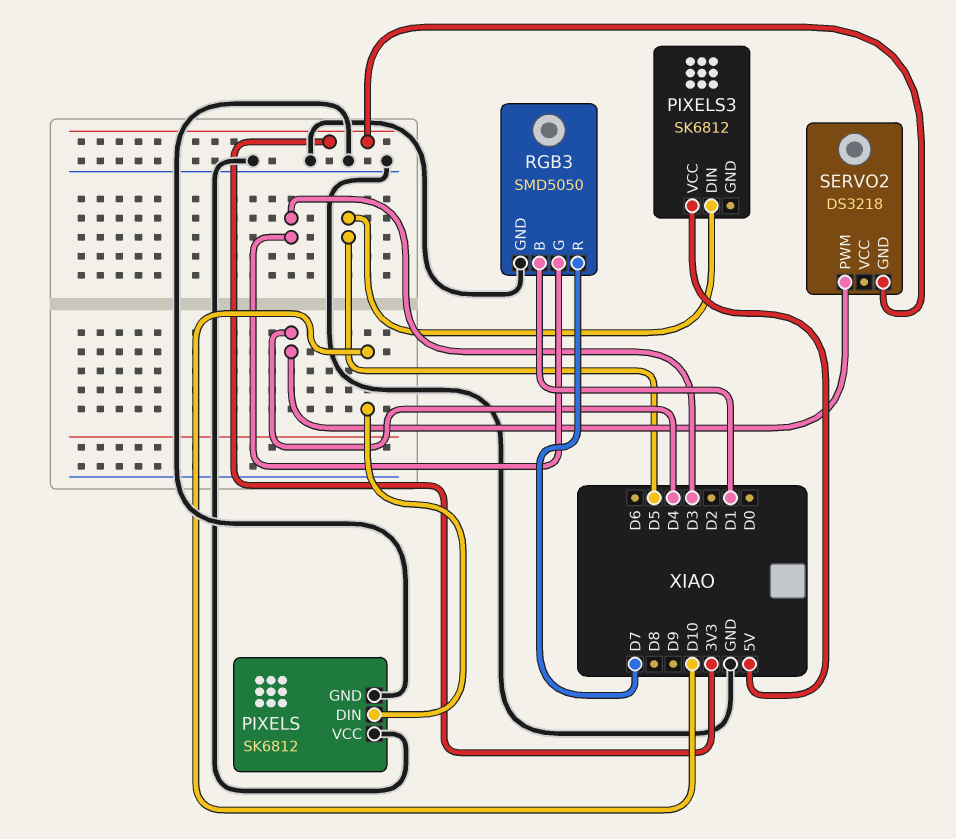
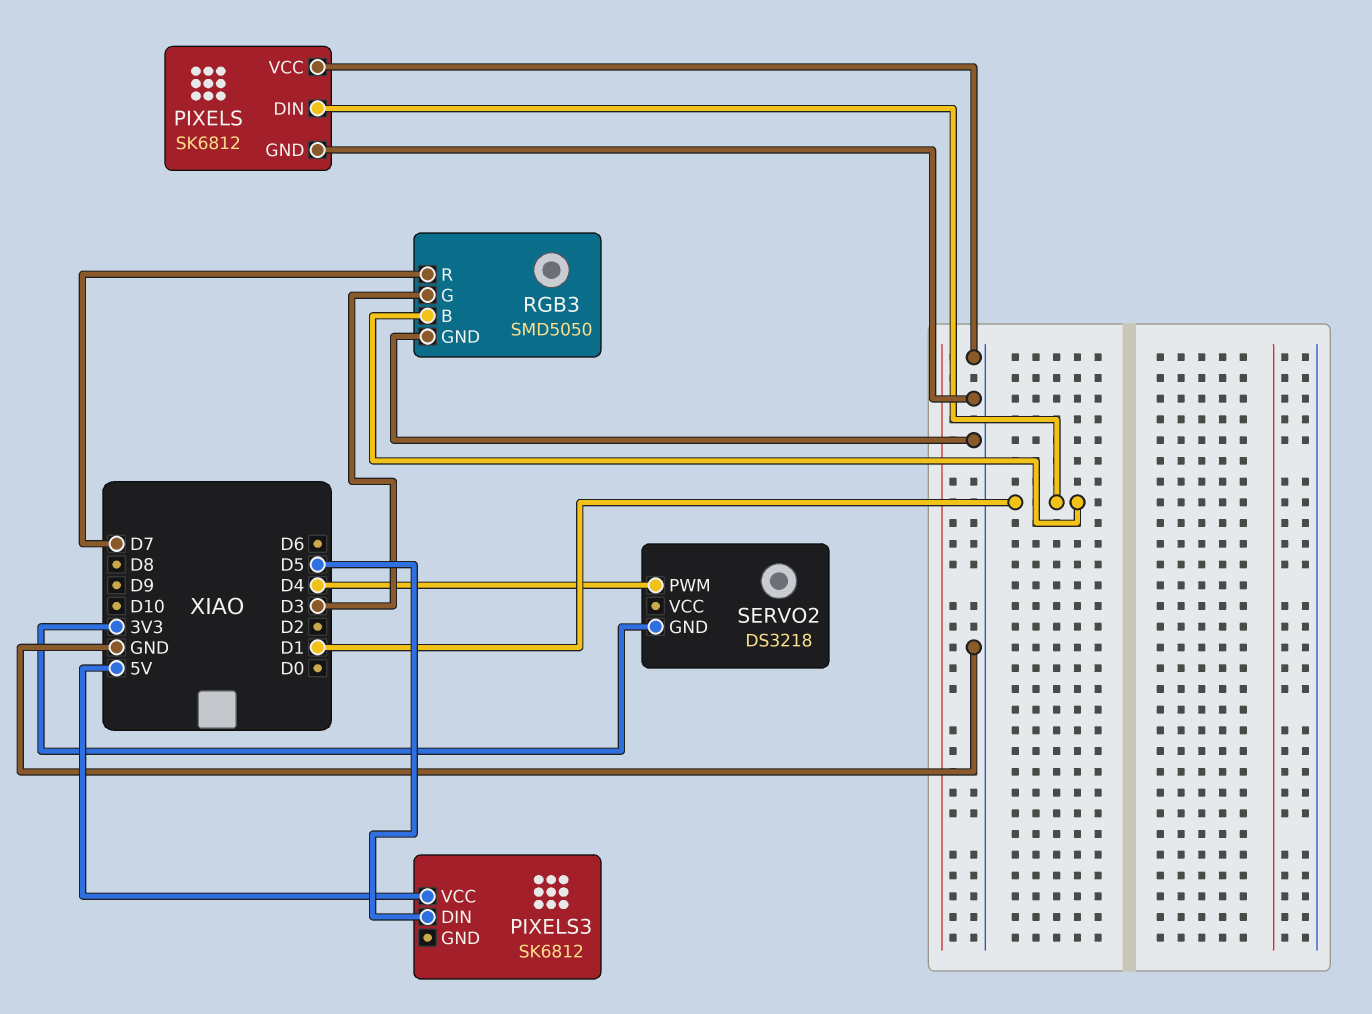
PIXELS pin DIN: D10 -> D1

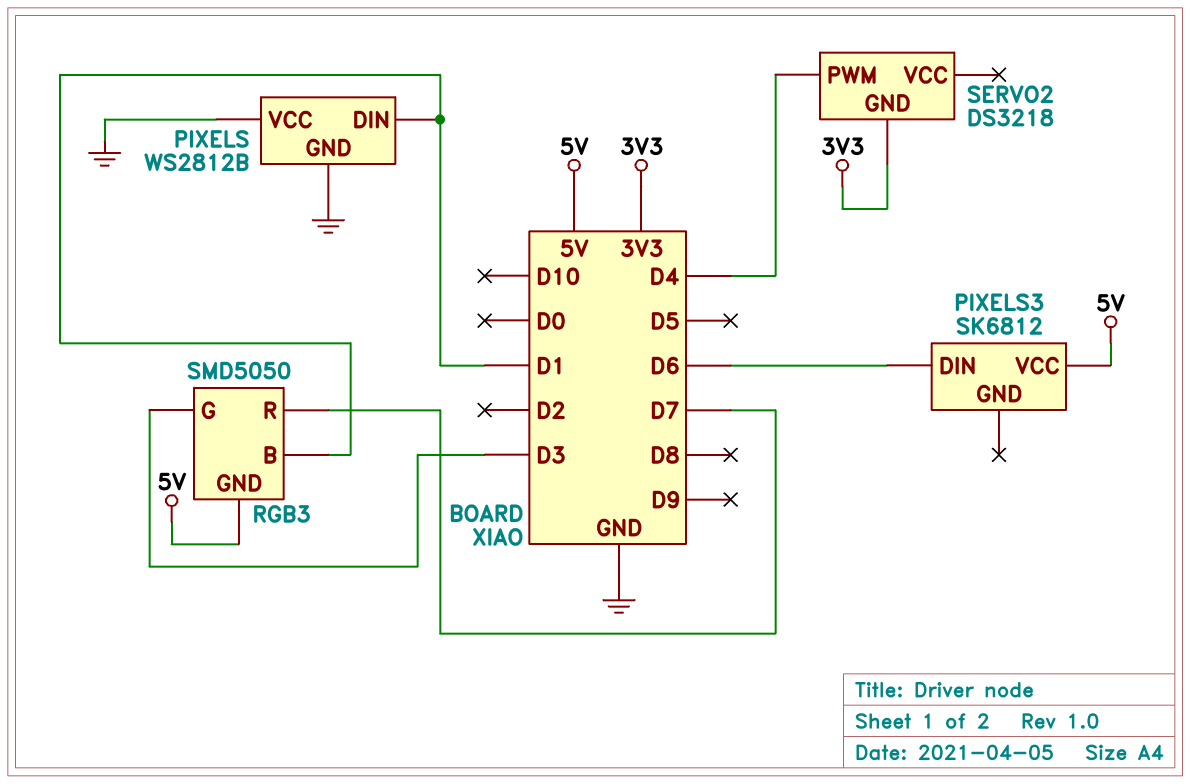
PIXELS: SK6812 -> WS2812B
PIXELS3 pin DIN: D5 -> D6
RGB3 pin GND: GND -> 5V

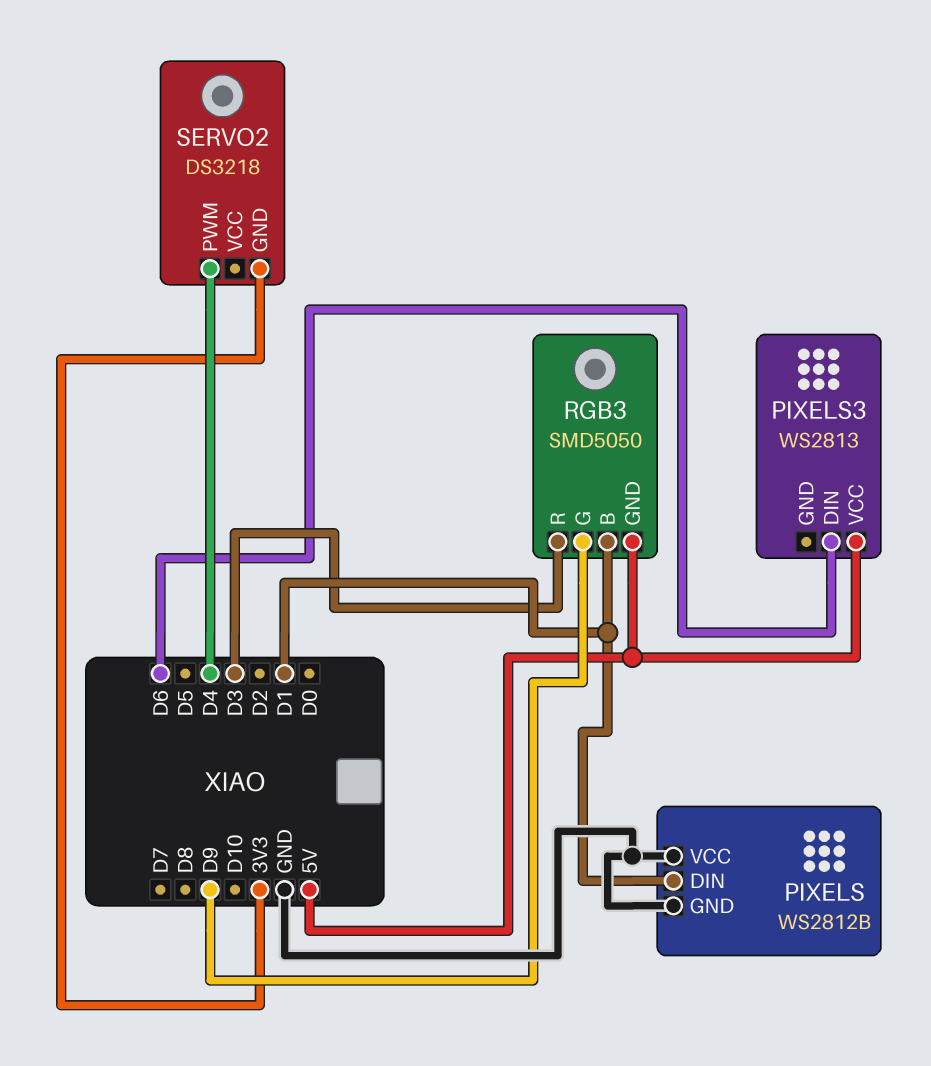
PIXELS3: SK6812 -> WS2813
RGB3 pin G: D3 -> D9
RGB3 pin R: D7 -> D3

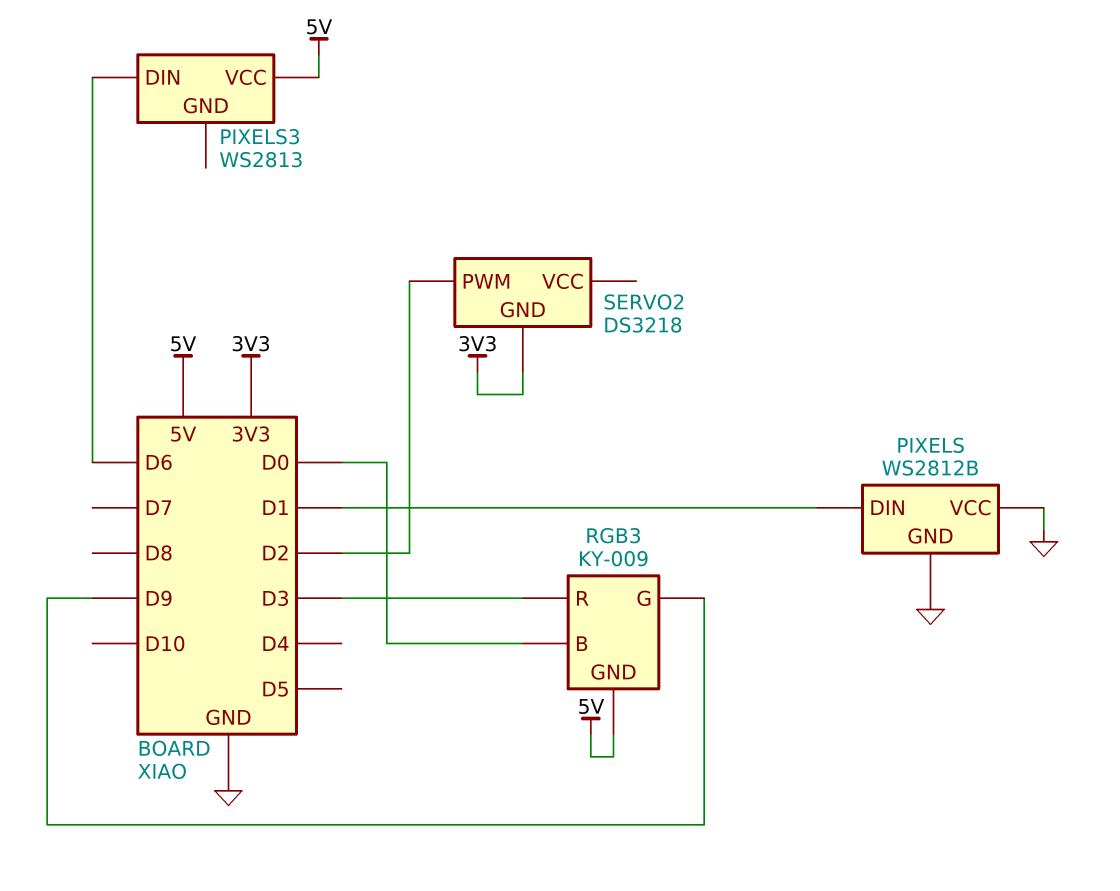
RGB3: SMD5050 -> KY-009
RGB3 pin B: D1 -> D0
SERVO2 pin PWM: D4 -> D2

